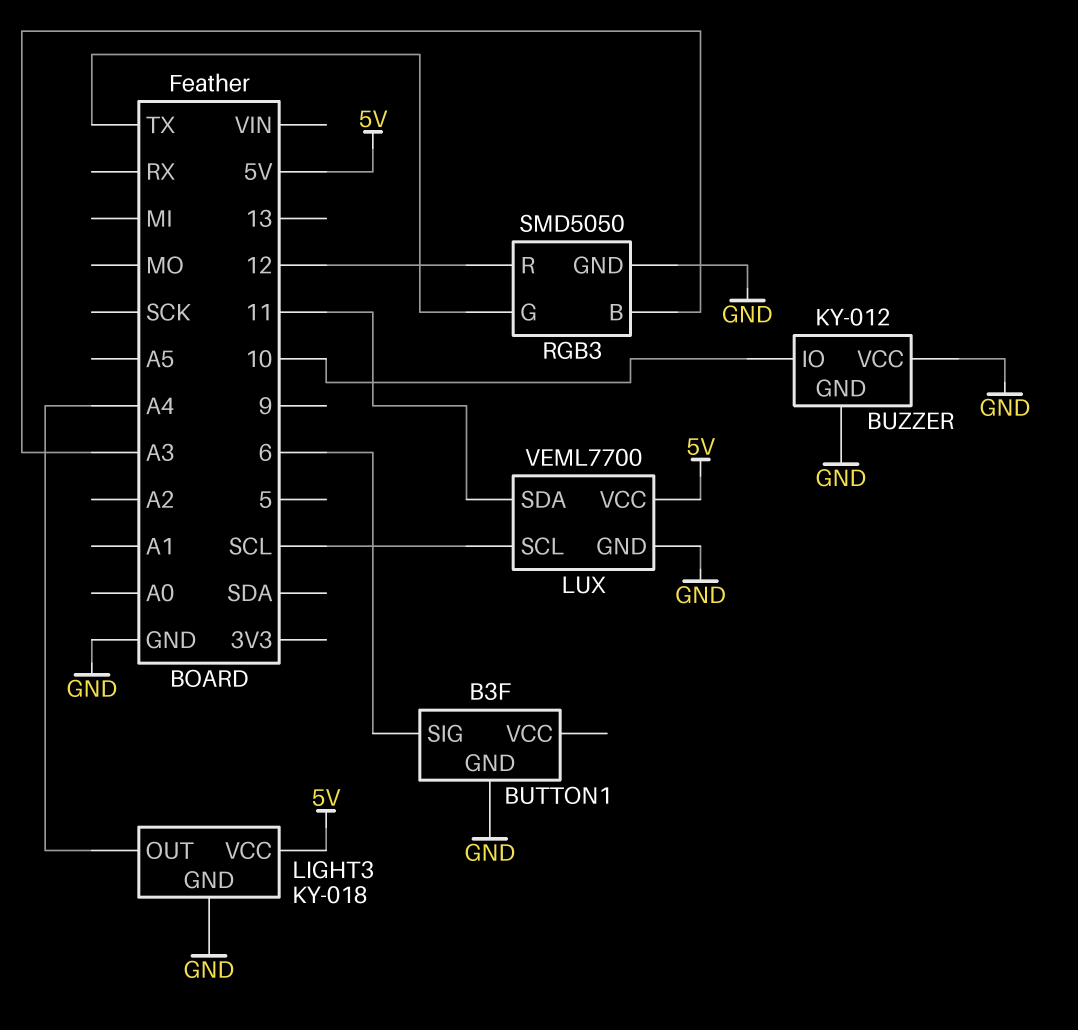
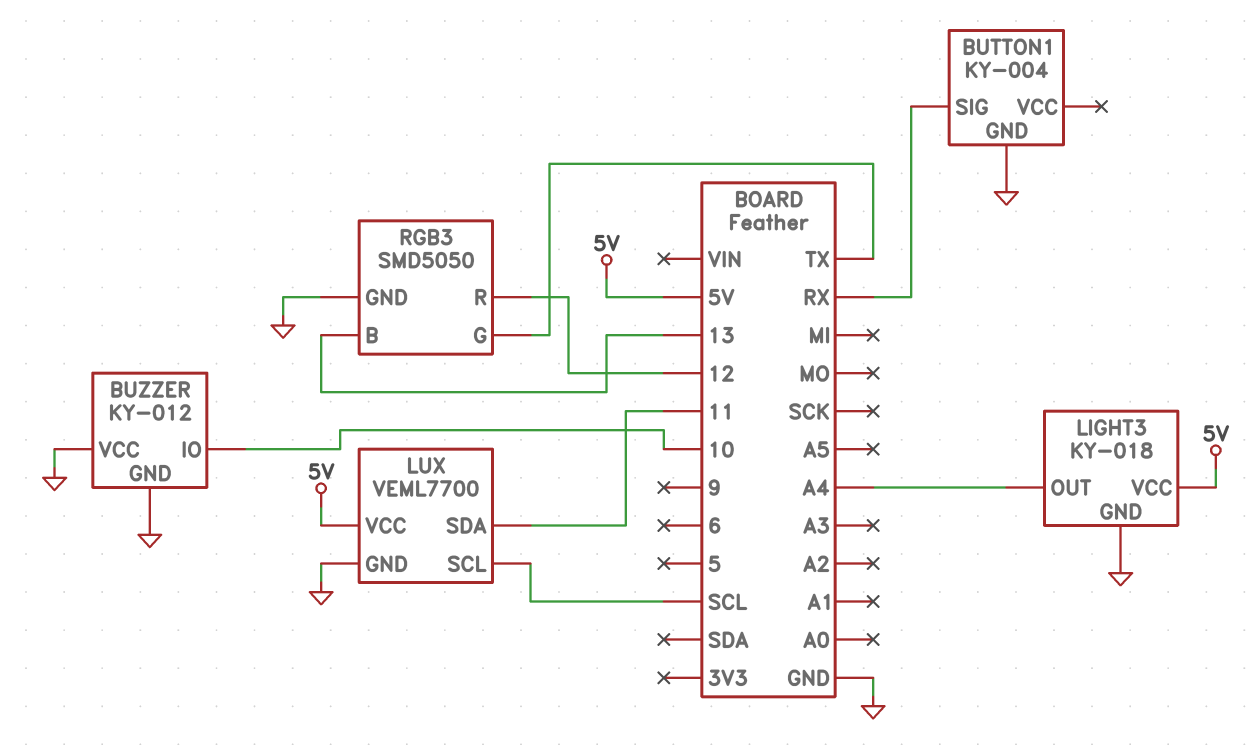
BUTTON1: B3F -> KY-004
BUTTON1 pin SIG: 6 -> RX
RGB3 pin B: A3 -> 13

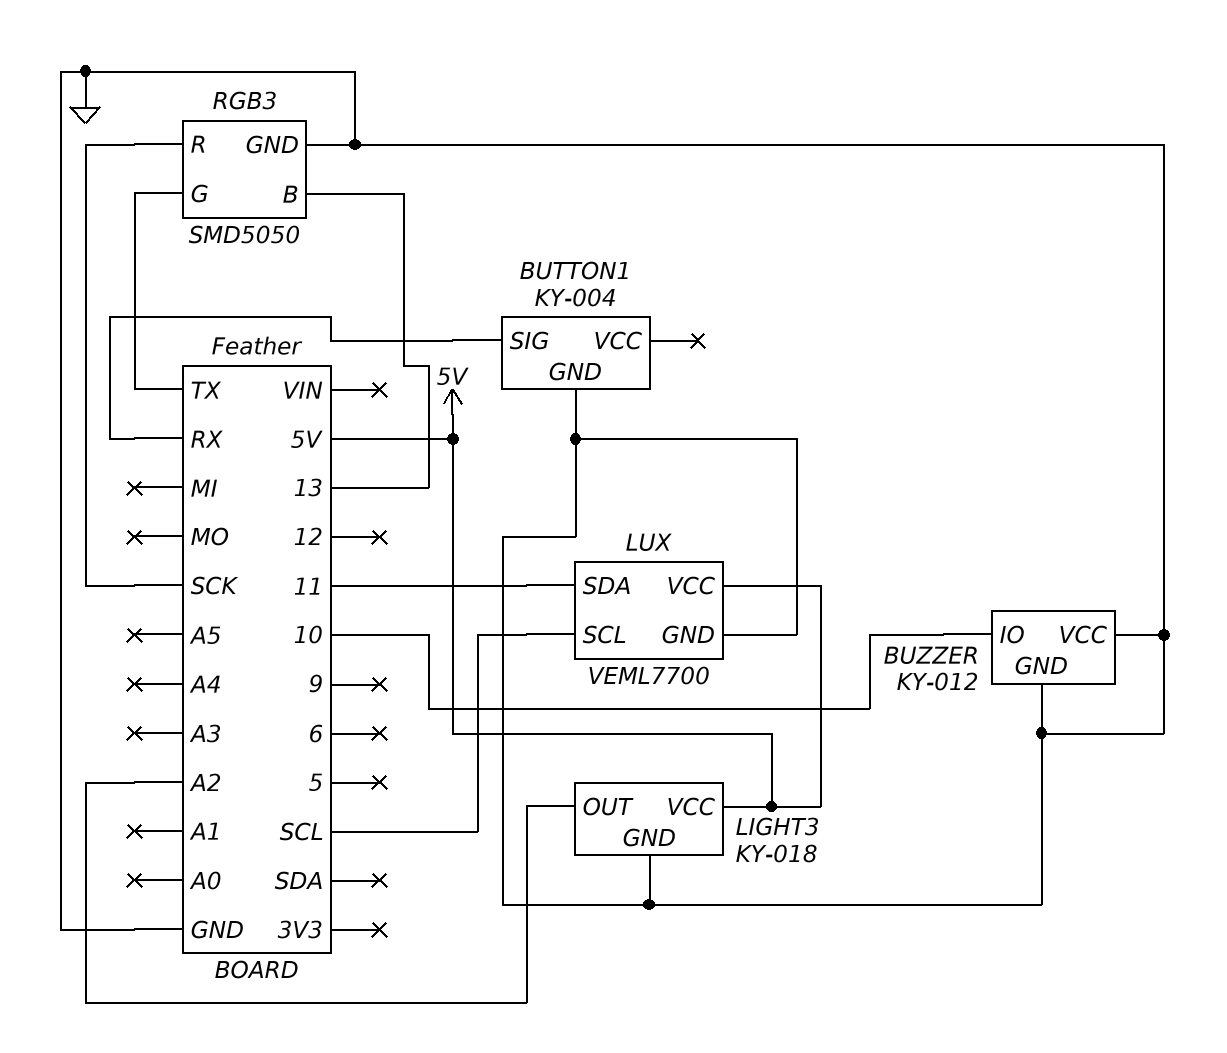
LIGHT3 pin OUT: A4 -> A2
RGB3 pin R: 12 -> SCK

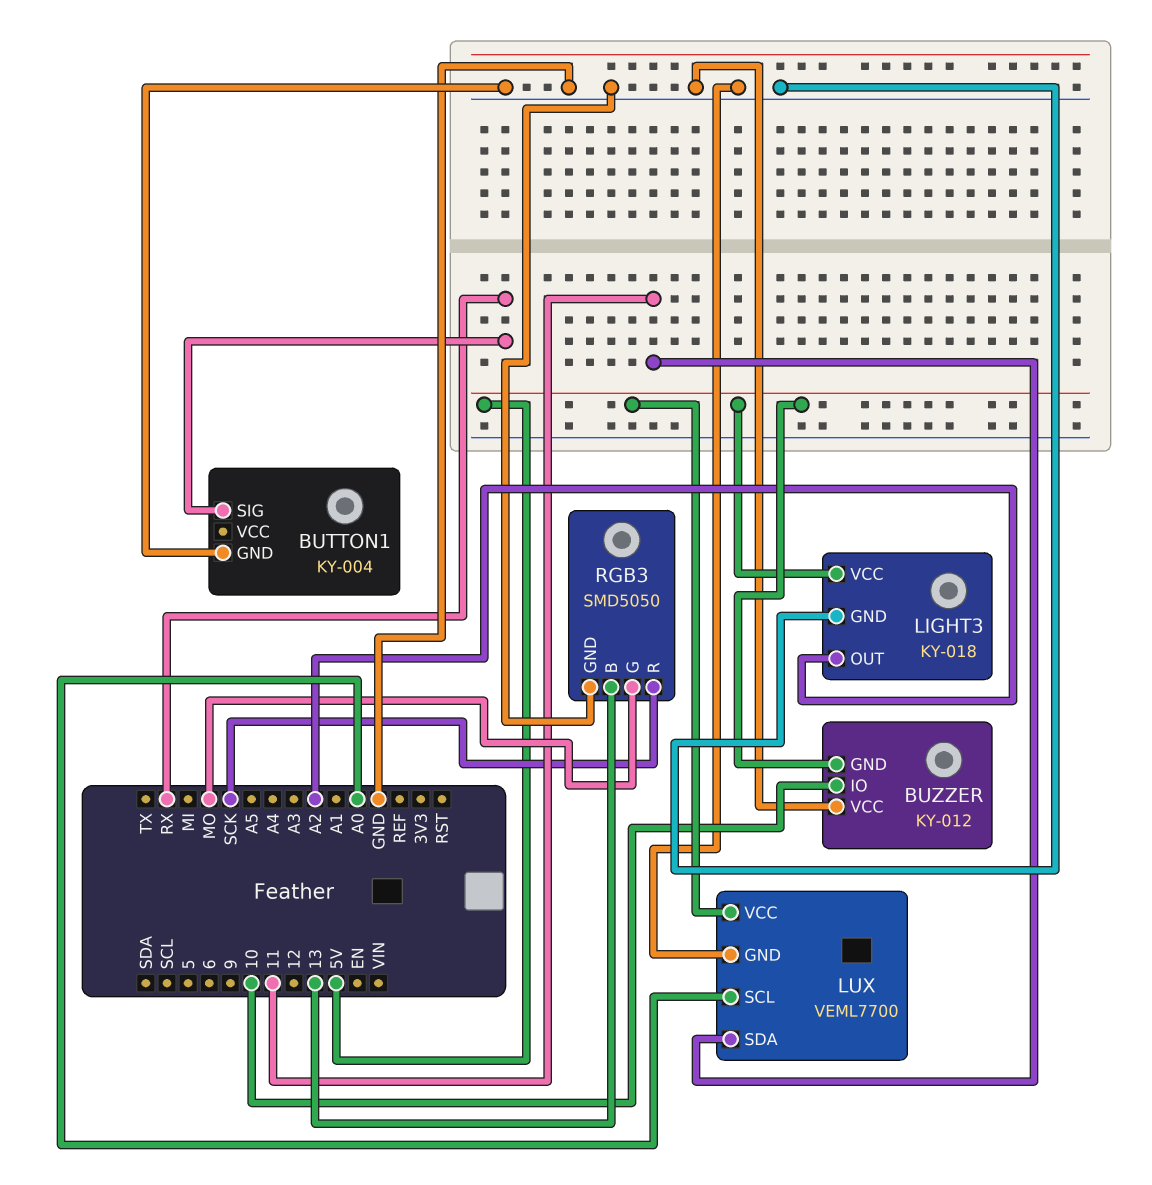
BUZZER pin GND: GND -> 5V
LUX pin SCL: SCL -> A0
RGB3 pin G: TX -> MO

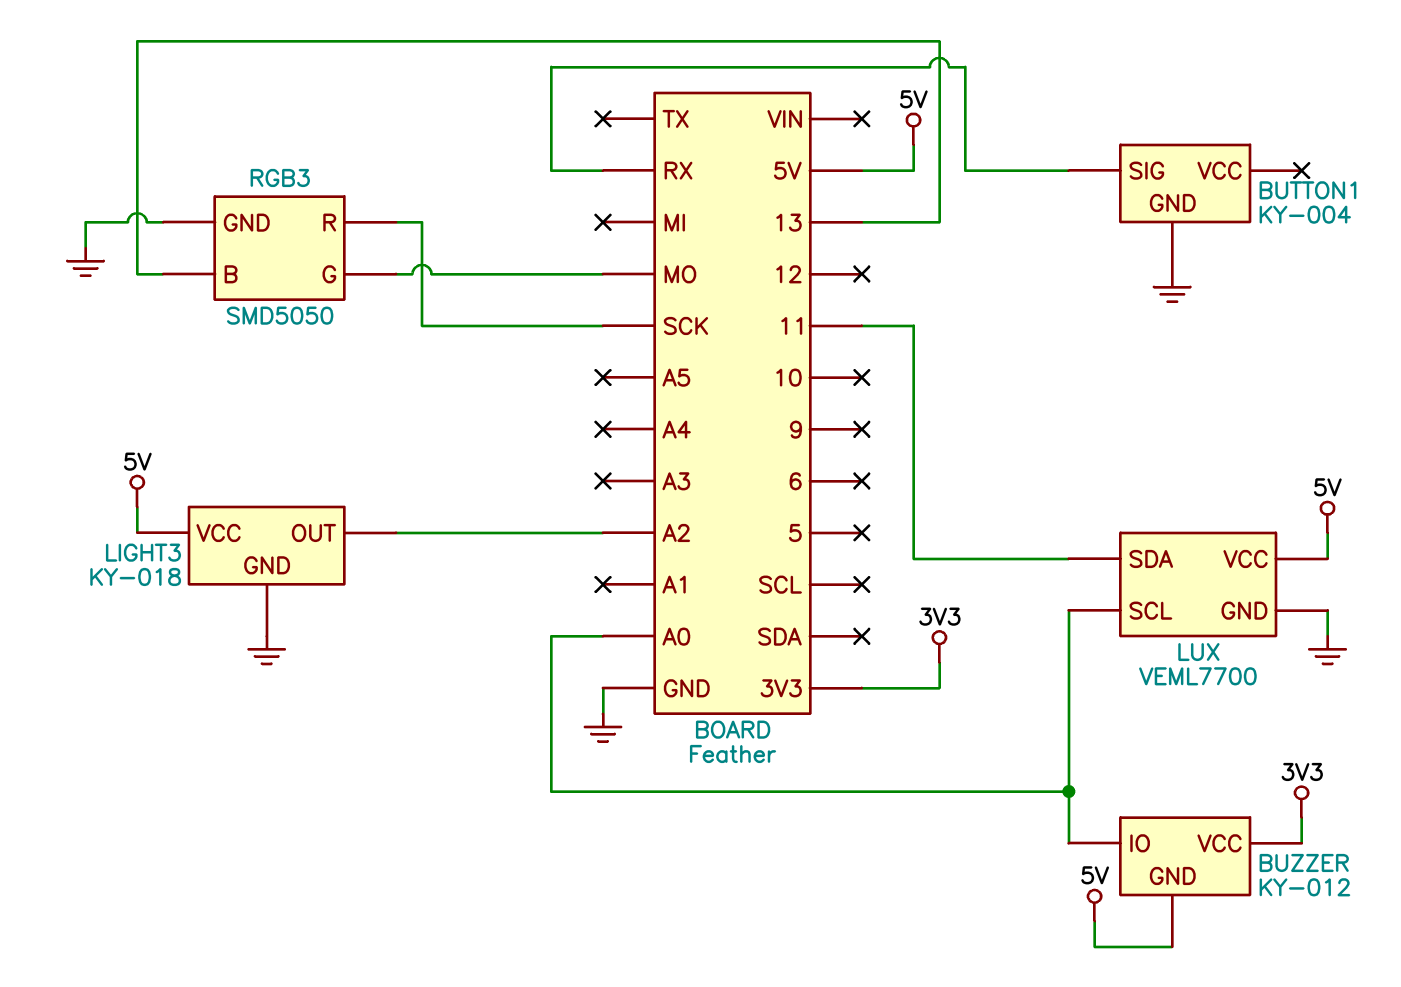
BUZZER pin IO: 10 -> A0
BUZZER pin VCC: GND -> 3V3

